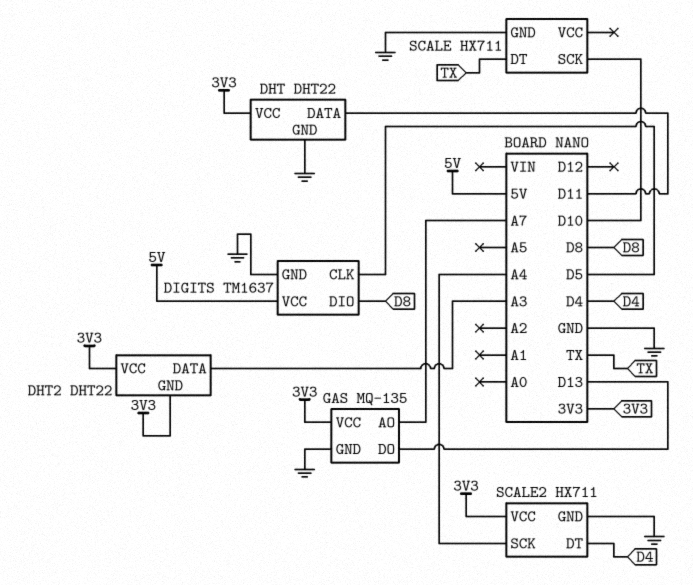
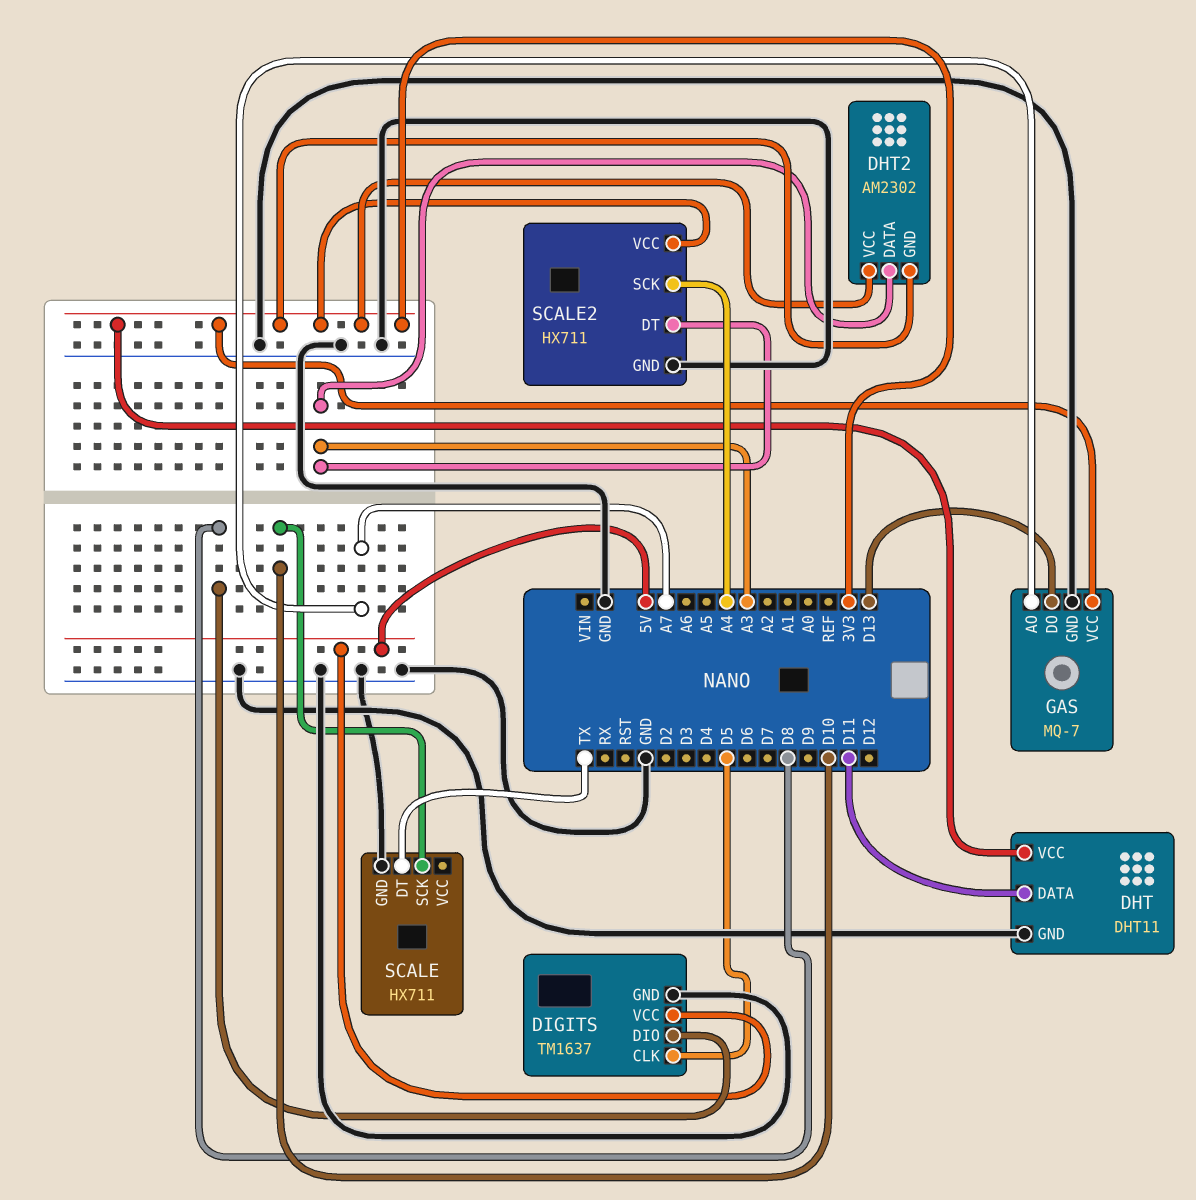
DHT: DHT22 -> DHT11
DHT2: DHT22 -> AM2302
GAS: MQ-135 -> MQ-7
SCALE2 pin DT: D4 -> A3

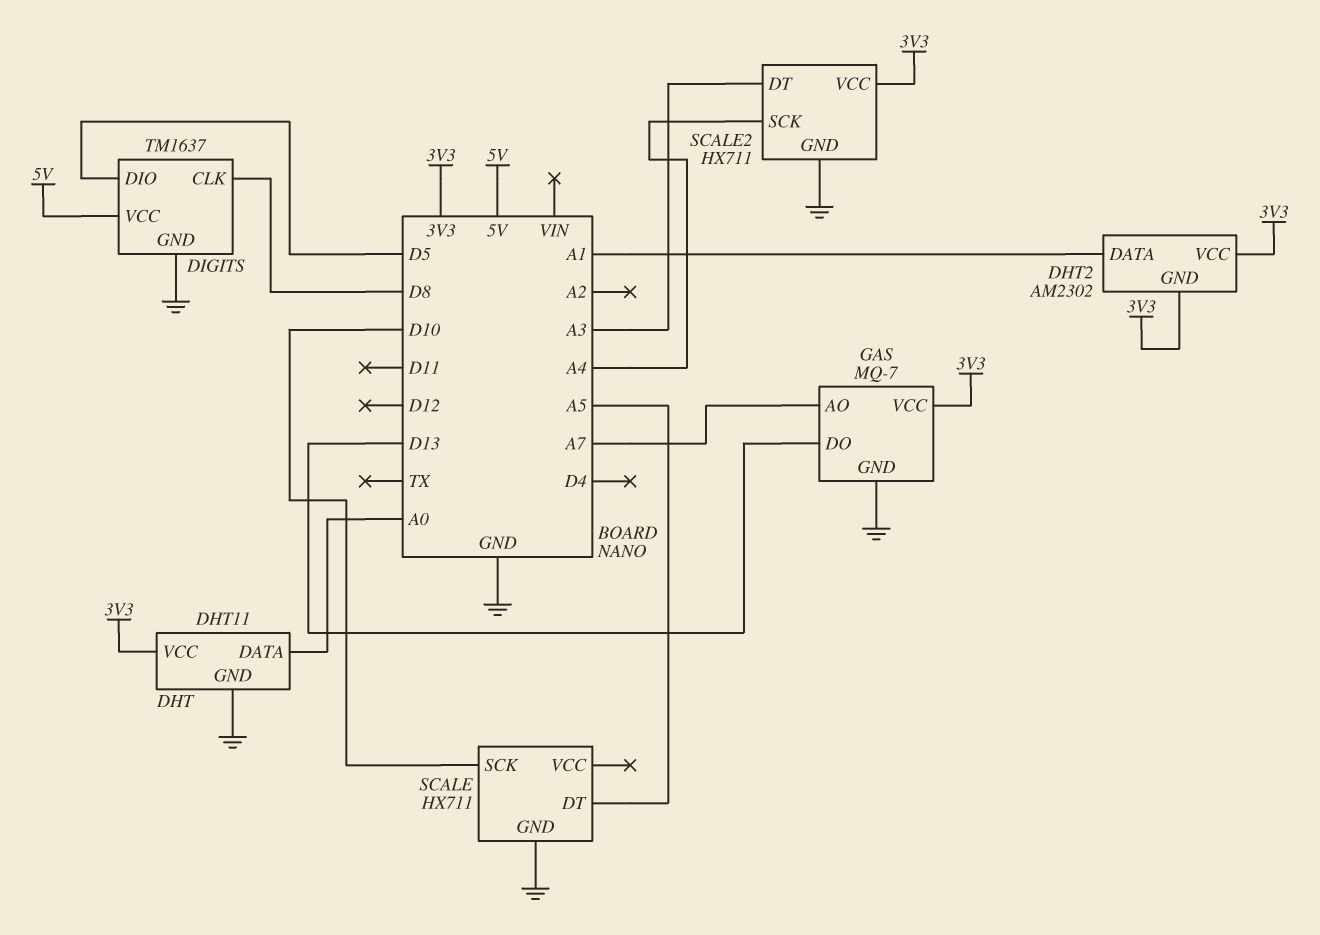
DHT pin DATA: D11 -> A0
DHT2 pin DATA: A3 -> A1
DIGITS pin CLK: D5 -> D8
DIGITS pin DIO: D8 -> D5
SCALE pin DT: TX -> A5

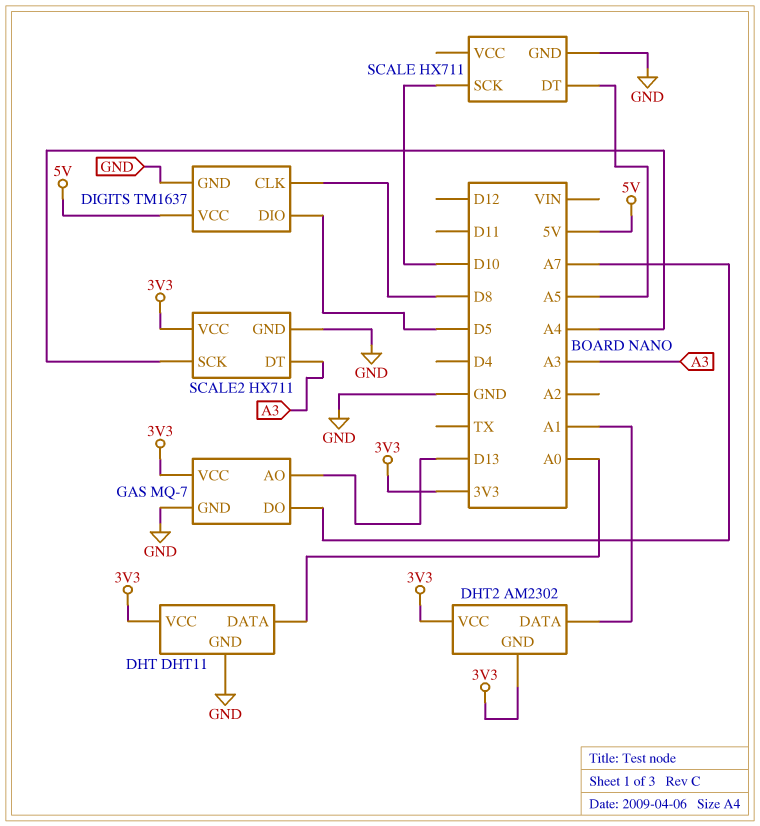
GAS pin AO: A7 -> D13
GAS pin DO: D13 -> A7

